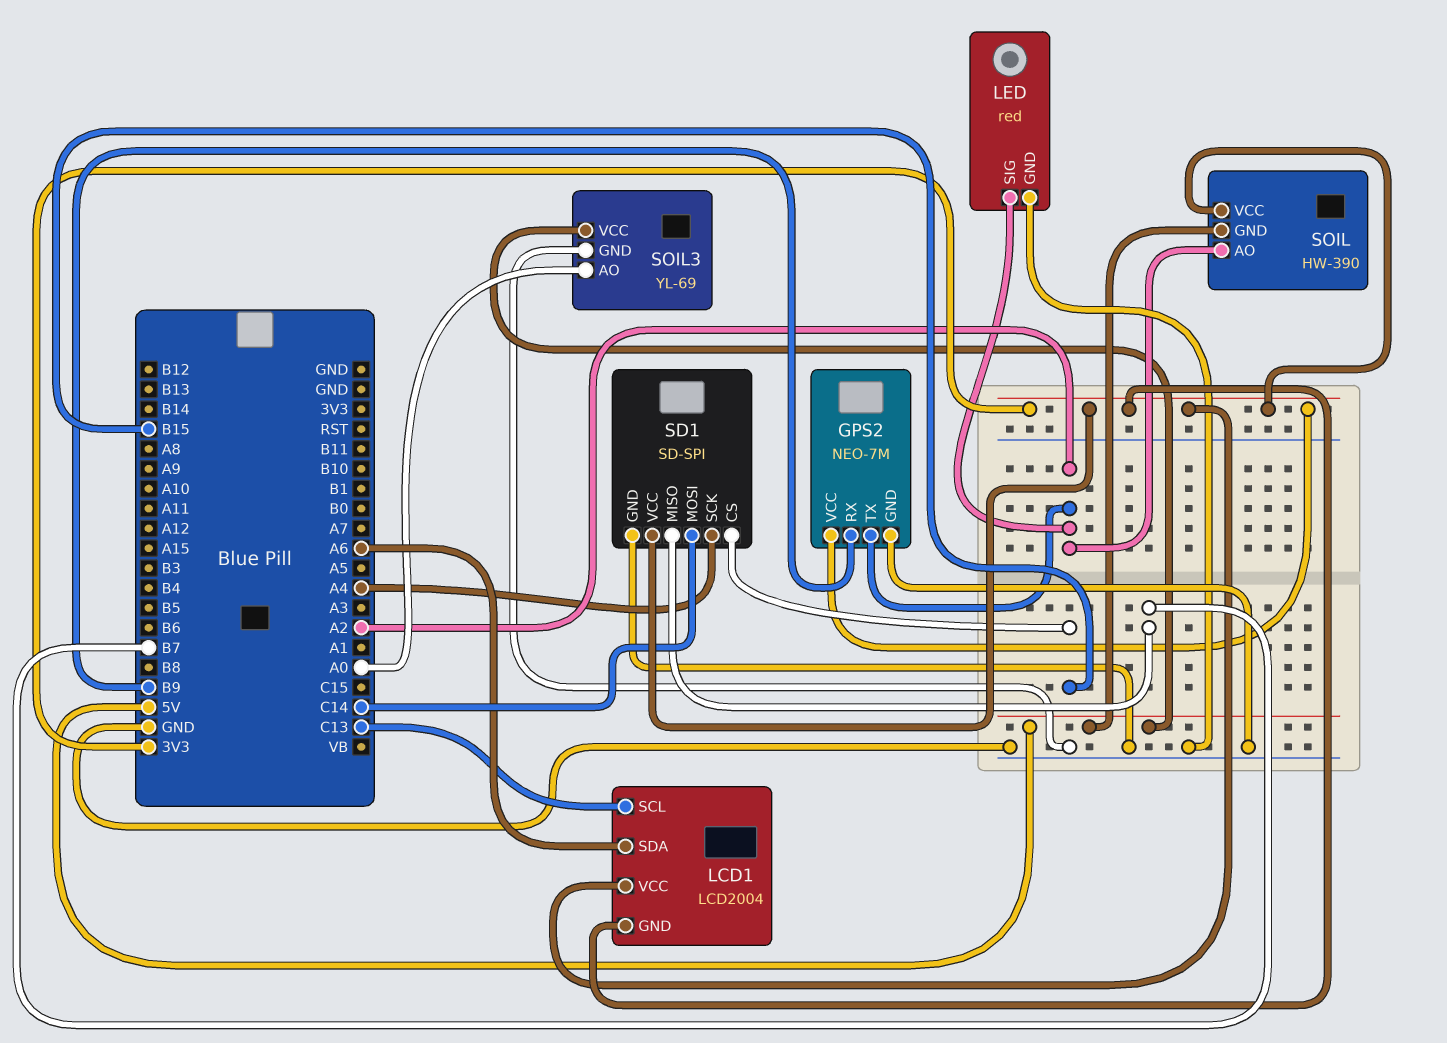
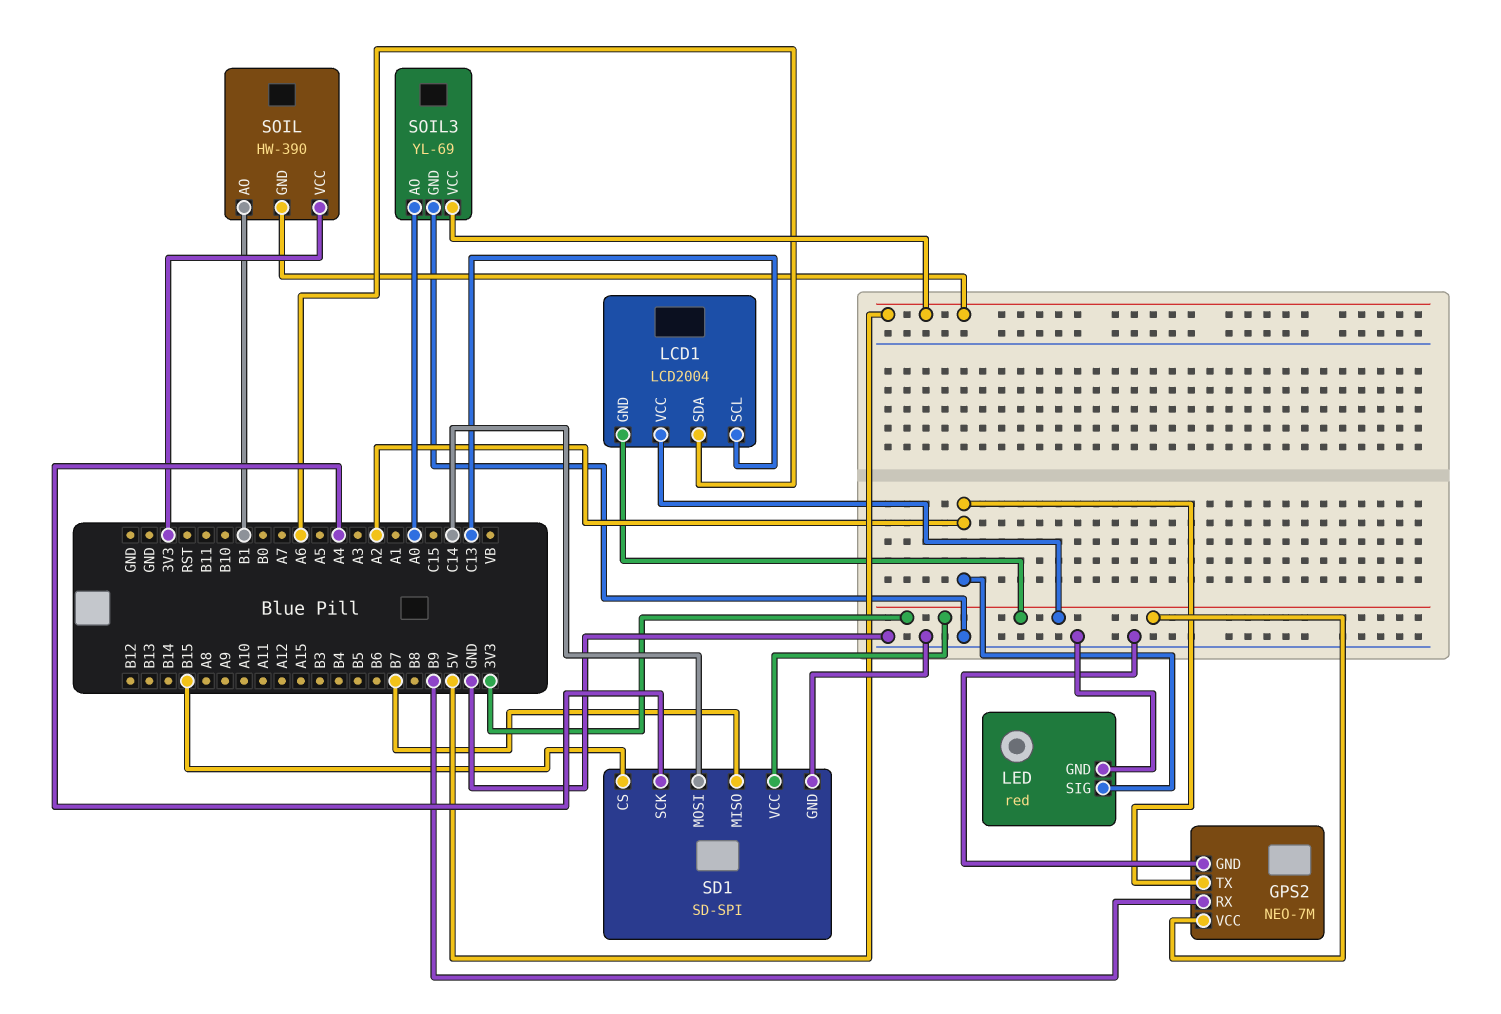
SOIL pin AO: A2 -> B1

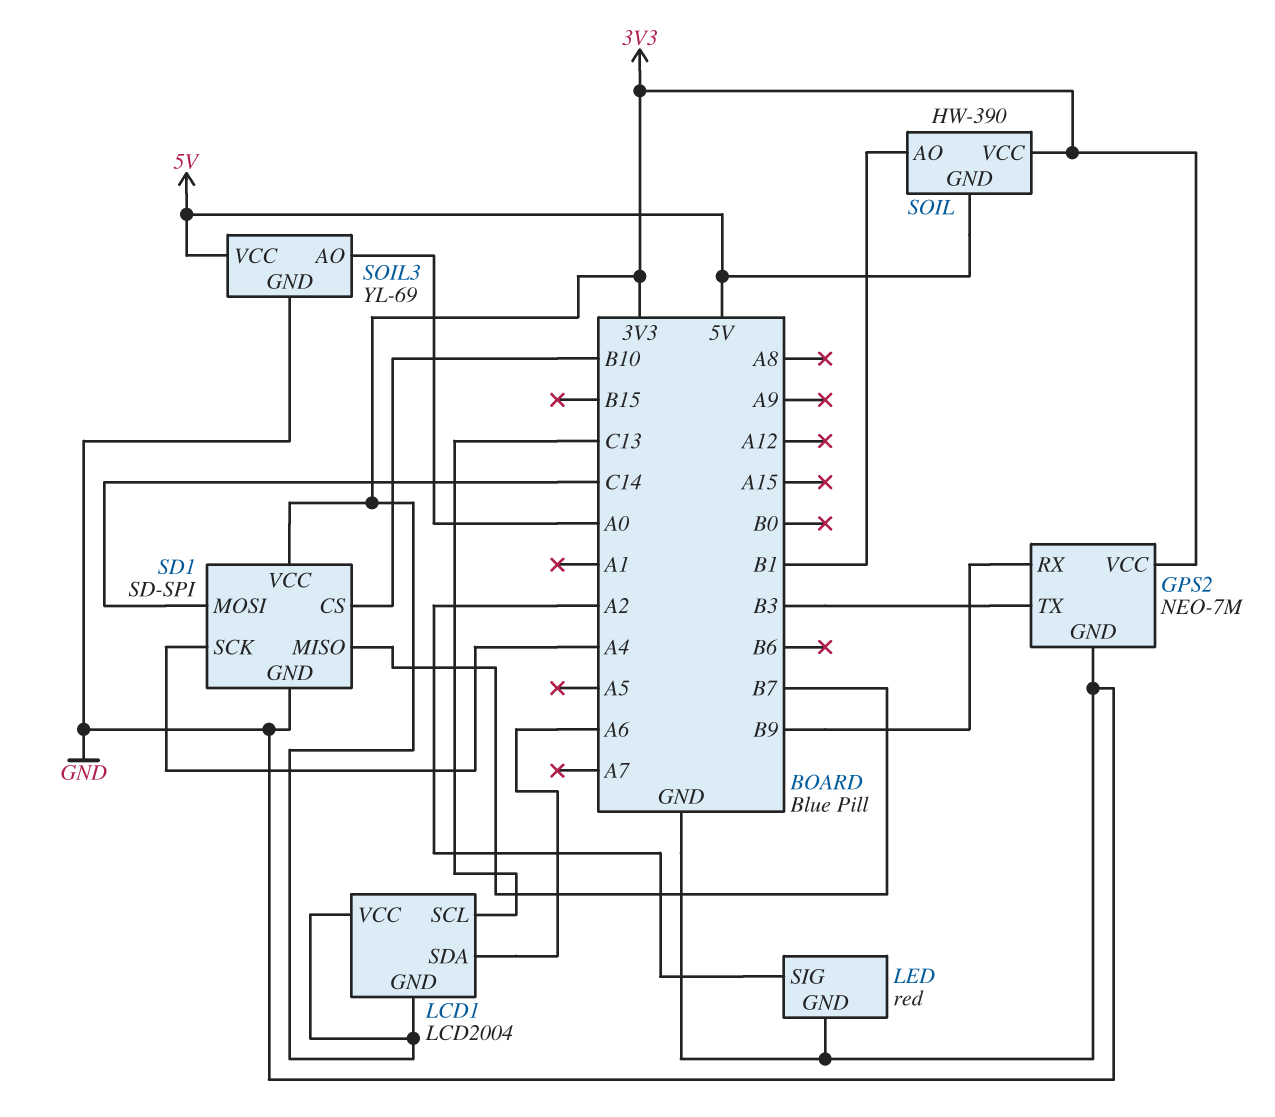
GPS2 pin TX: A2 -> B3
SD1 pin CS: B15 -> B10

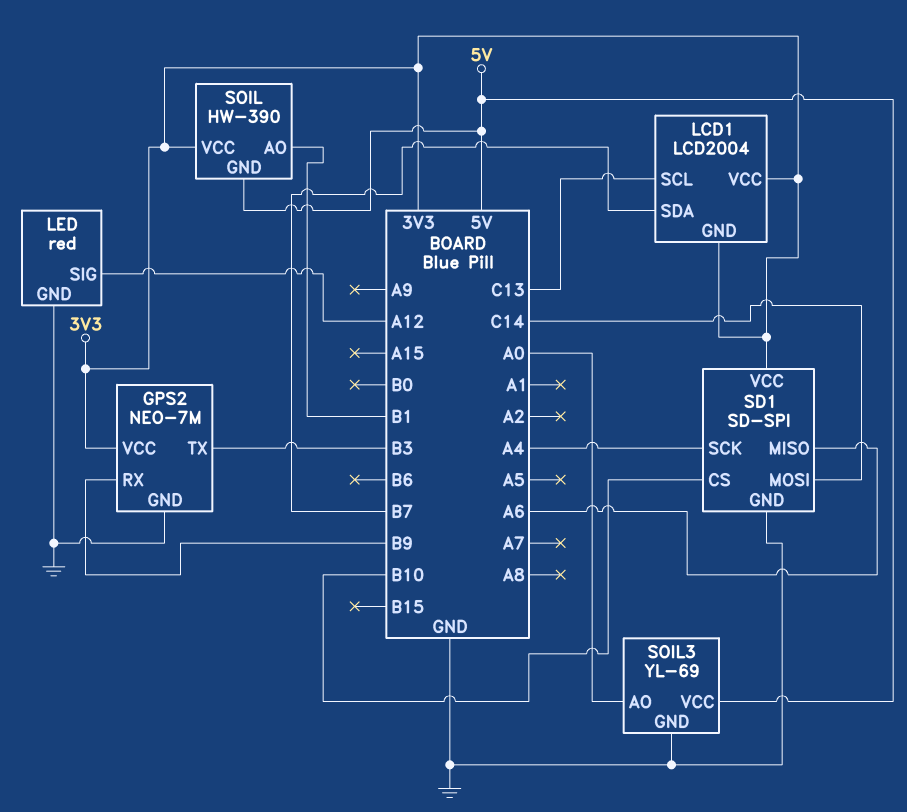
LCD1 pin SDA: A6 -> B7
LED pin SIG: A2 -> A12
SD1 pin MISO: B7 -> A6

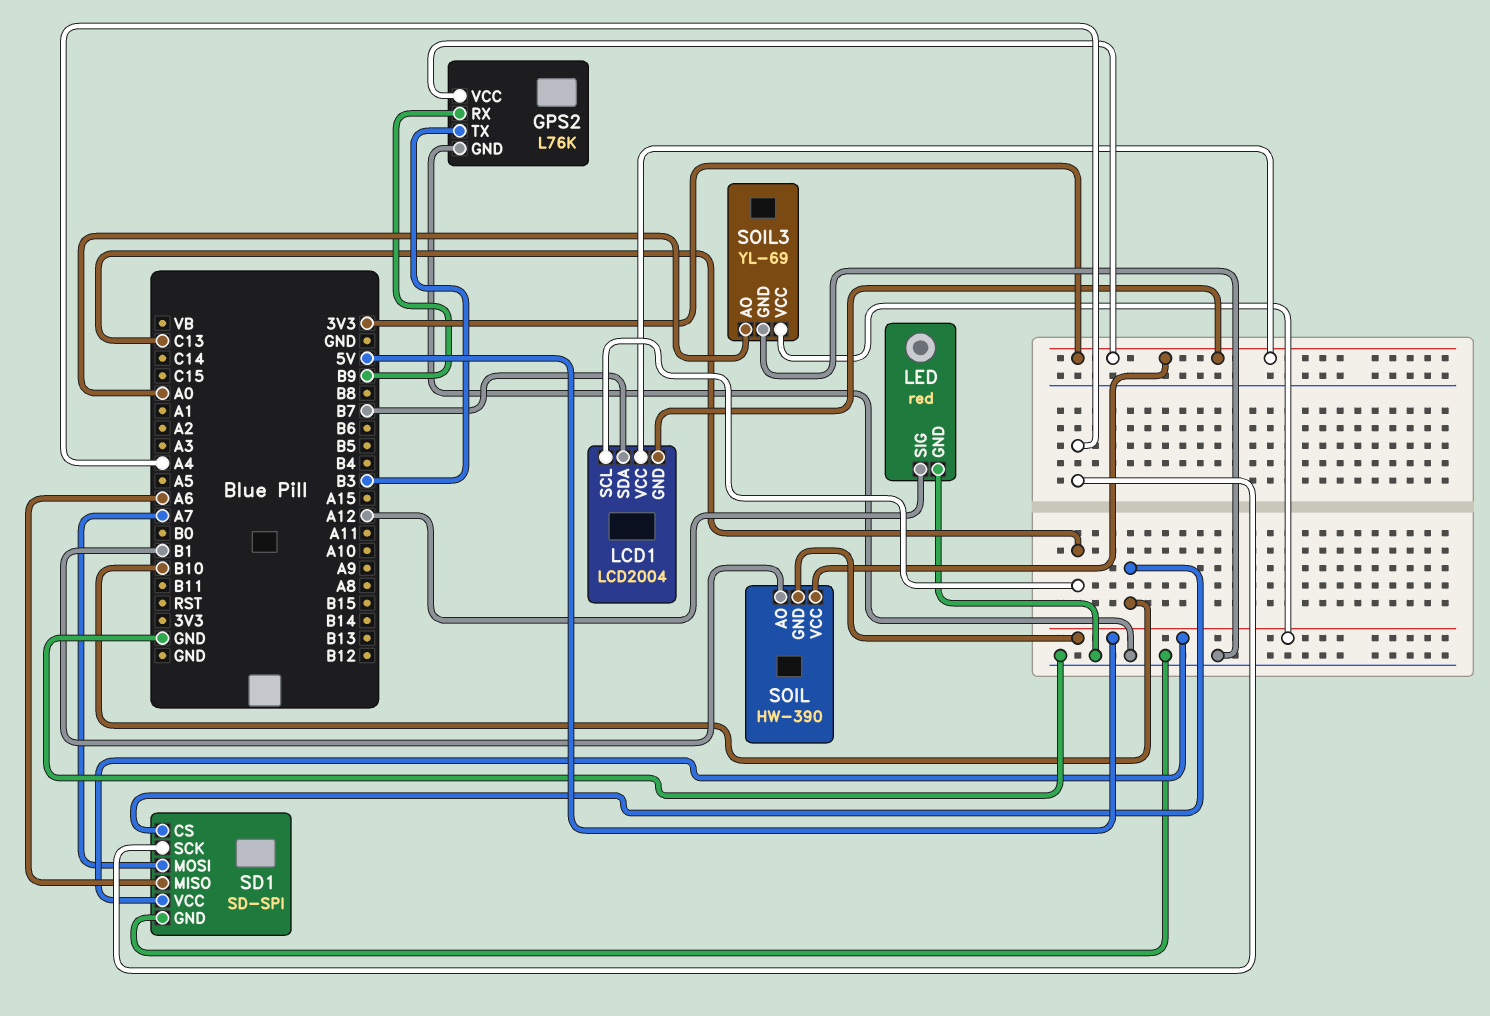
GPS2: NEO-7M -> L76K
SD1 pin MOSI: C14 -> A7
SD1 pin VCC: 3V3 -> 5V

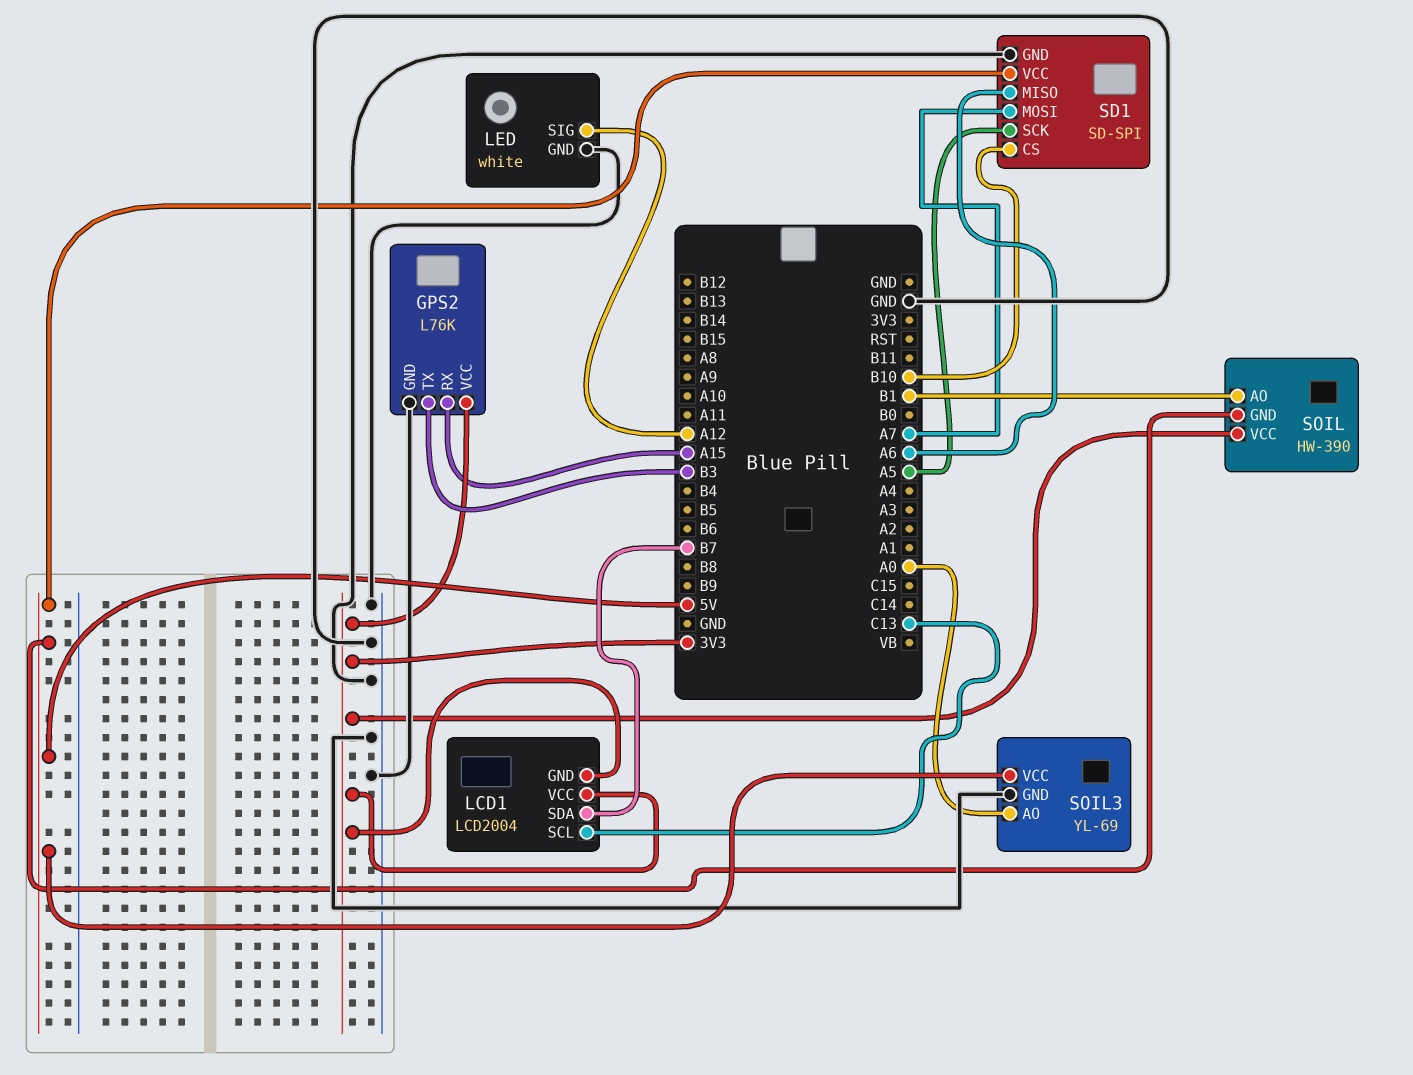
GPS2 pin RX: B9 -> A15
LED: red -> white
SD1 pin SCK: A4 -> A5

